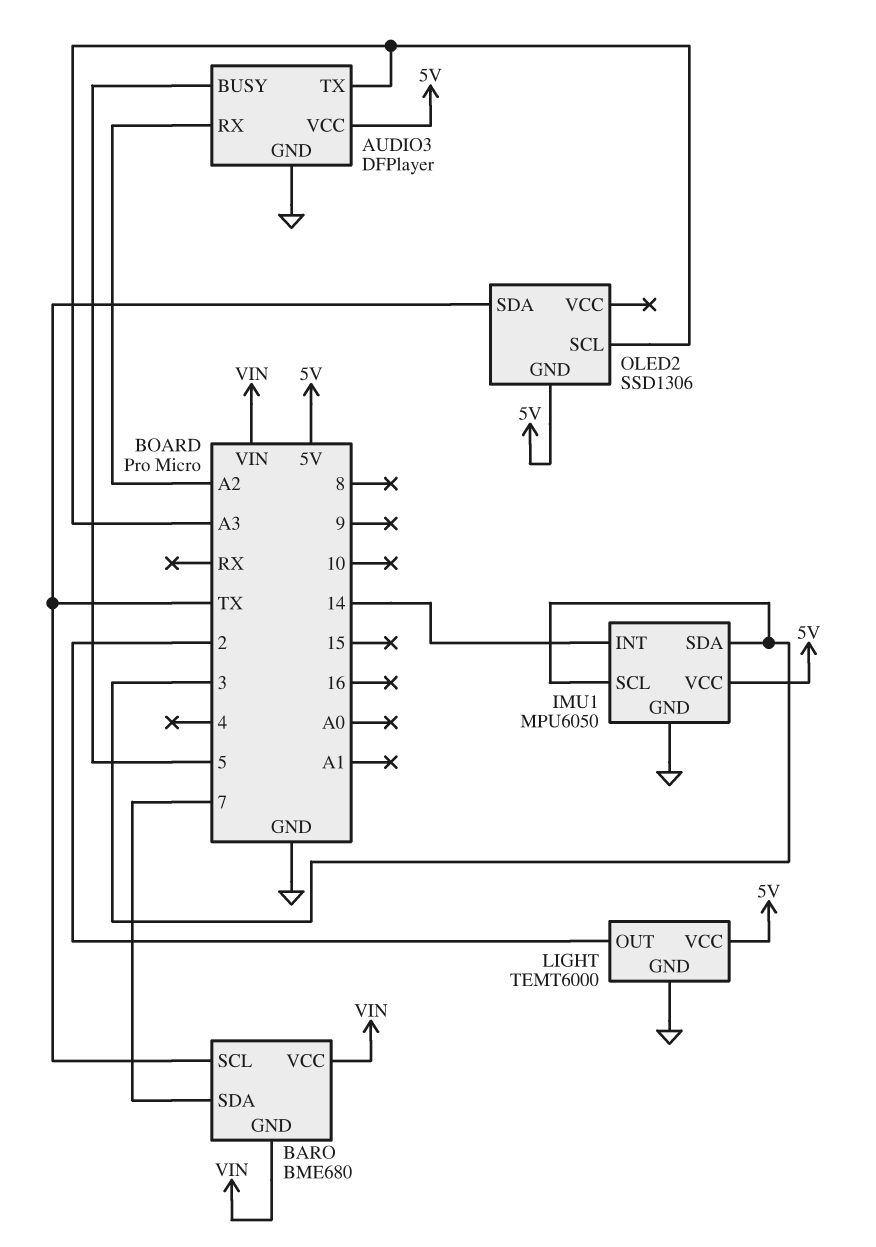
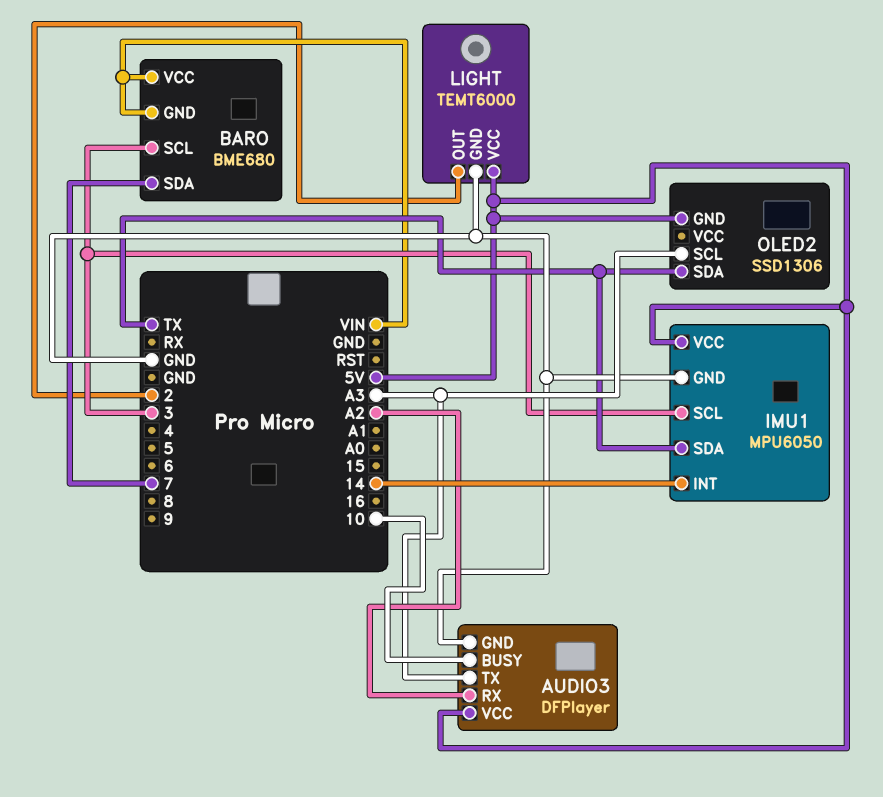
AUDIO3 pin BUSY: 5 -> 10
BARO pin SCL: TX -> 3
IMU1 pin SDA: 3 -> TX

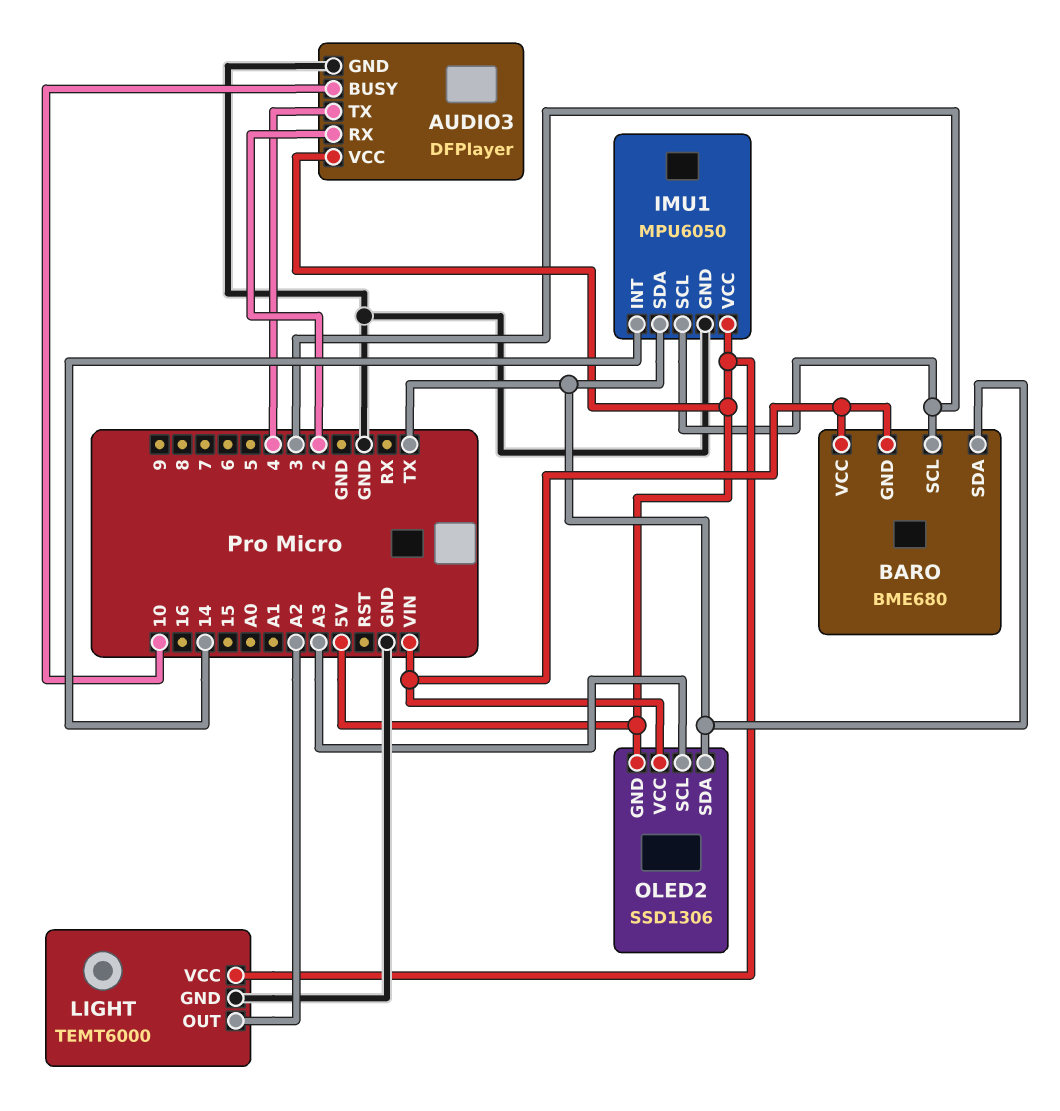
AUDIO3 pin RX: A2 -> 2
AUDIO3 pin TX: A3 -> 4
BARO pin SDA: 7 -> TX
LIGHT pin OUT: 2 -> A2
OLED2 pin VCC: none -> VIN

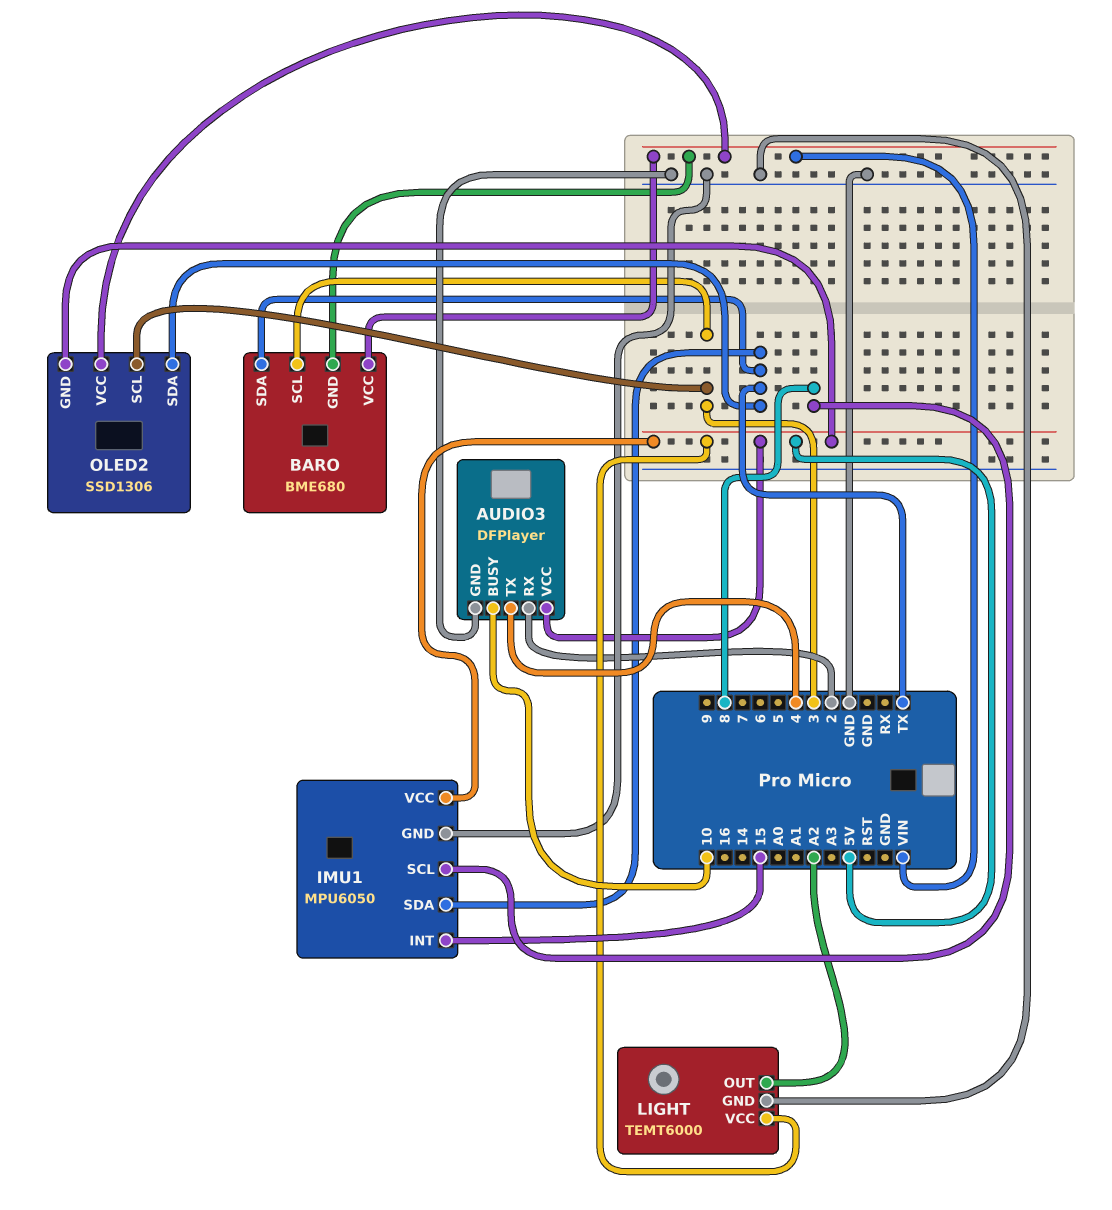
IMU1 pin INT: 14 -> 15
IMU1 pin SCL: 3 -> 8
OLED2 pin SCL: A3 -> 3

